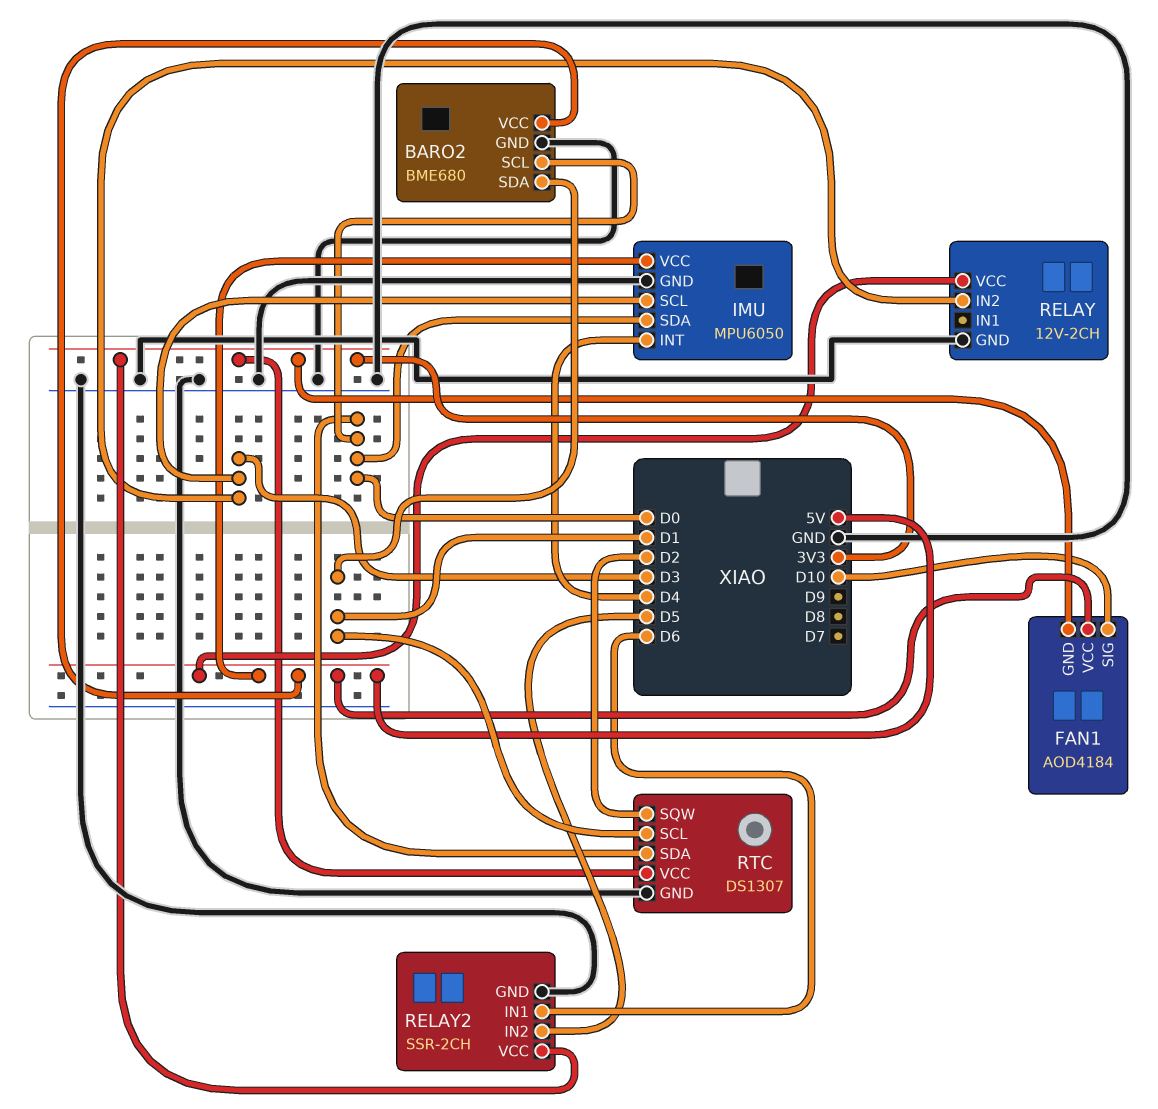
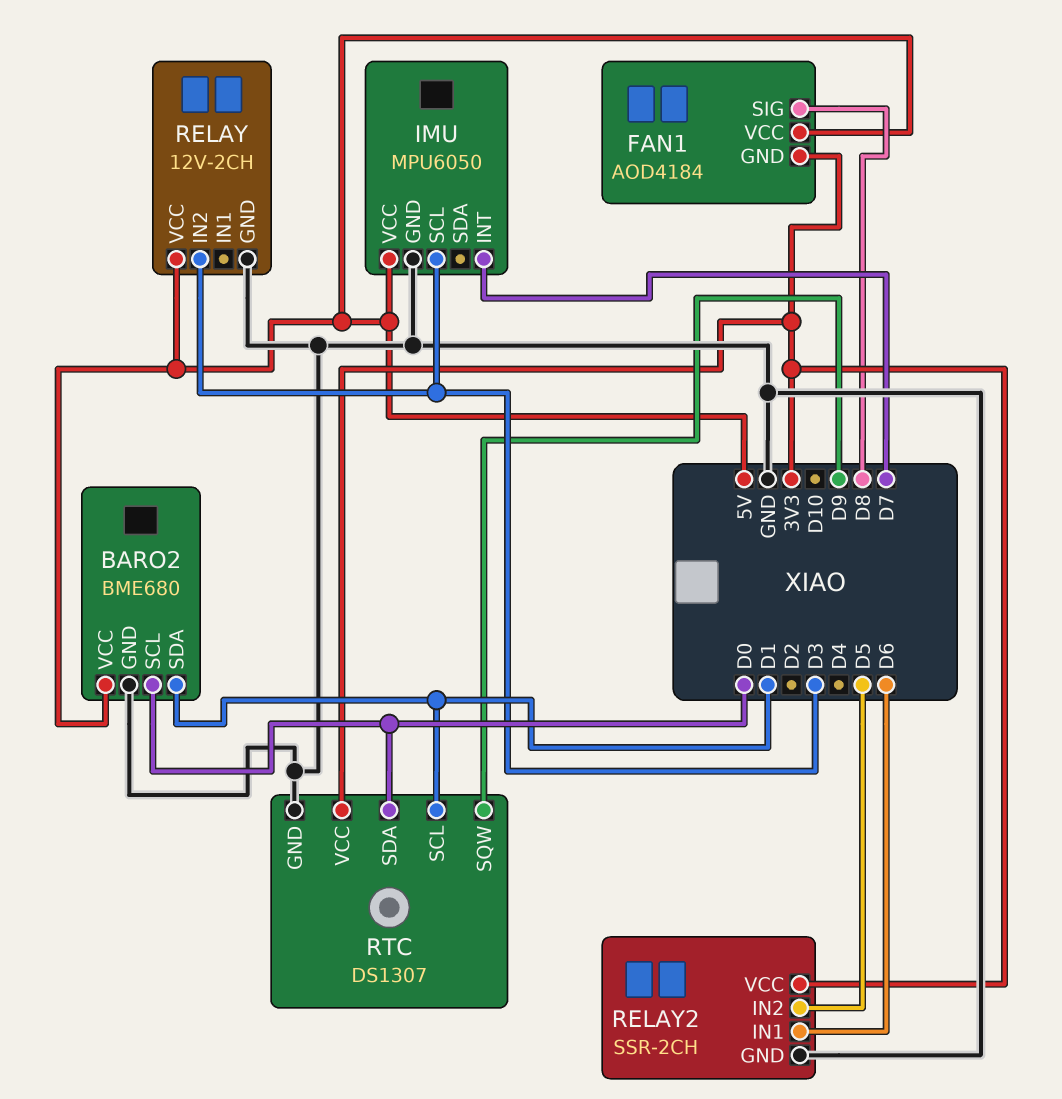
FAN1 pin SIG: D10 -> D8
IMU pin INT: D4 -> D7
IMU pin SDA: D0 -> none
RTC pin SQW: D2 -> D9

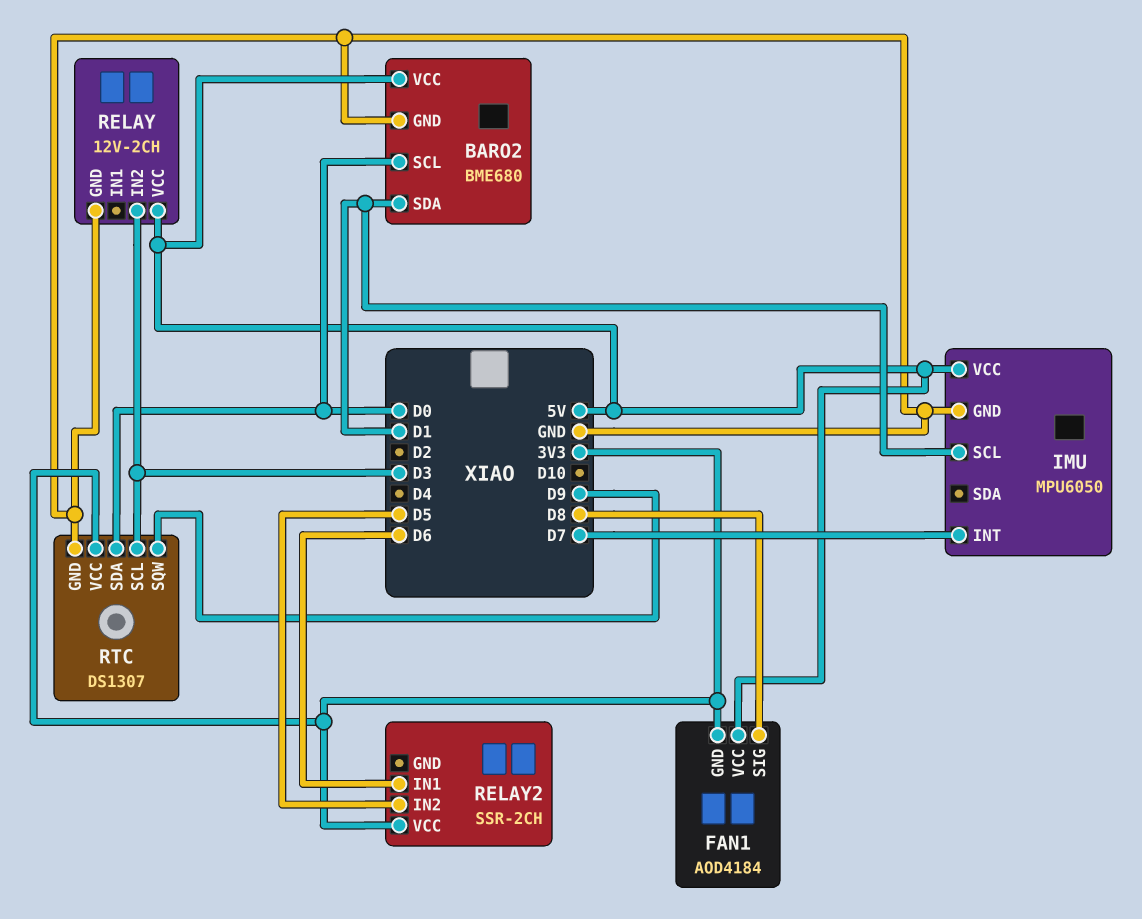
IMU pin SCL: D3 -> D1
RELAY2 pin GND: GND -> none
RTC pin SCL: D1 -> D3

